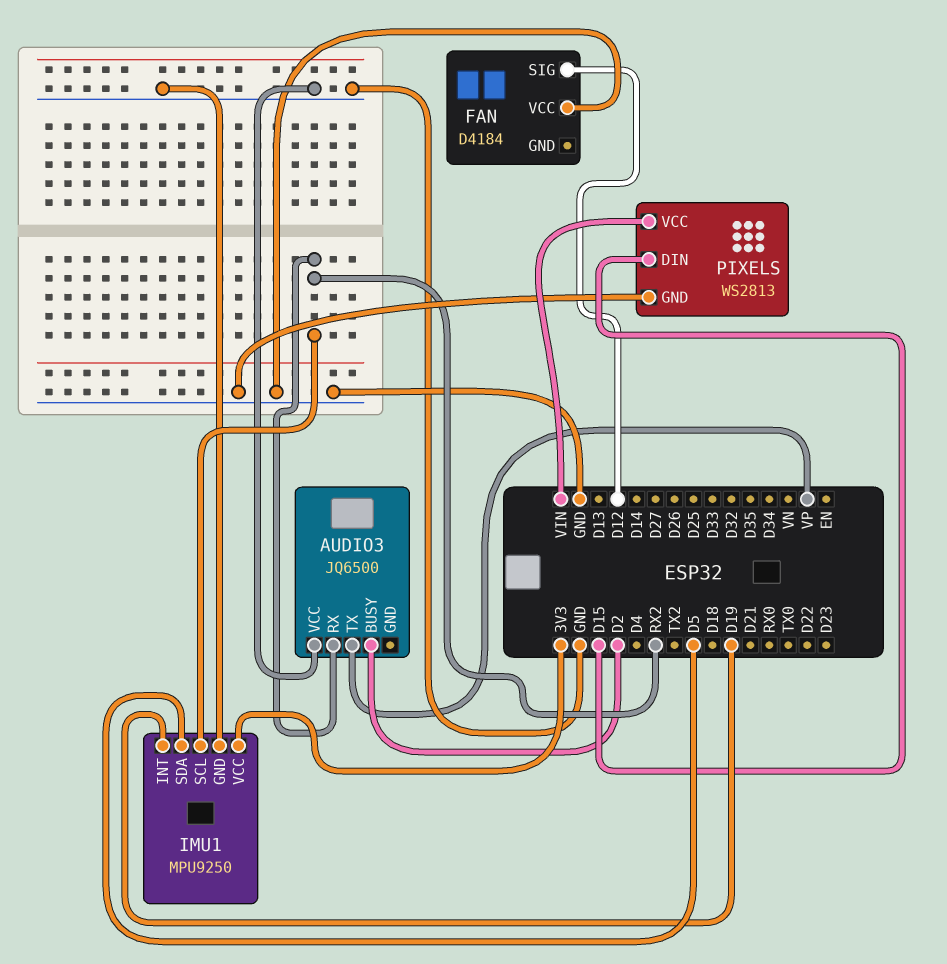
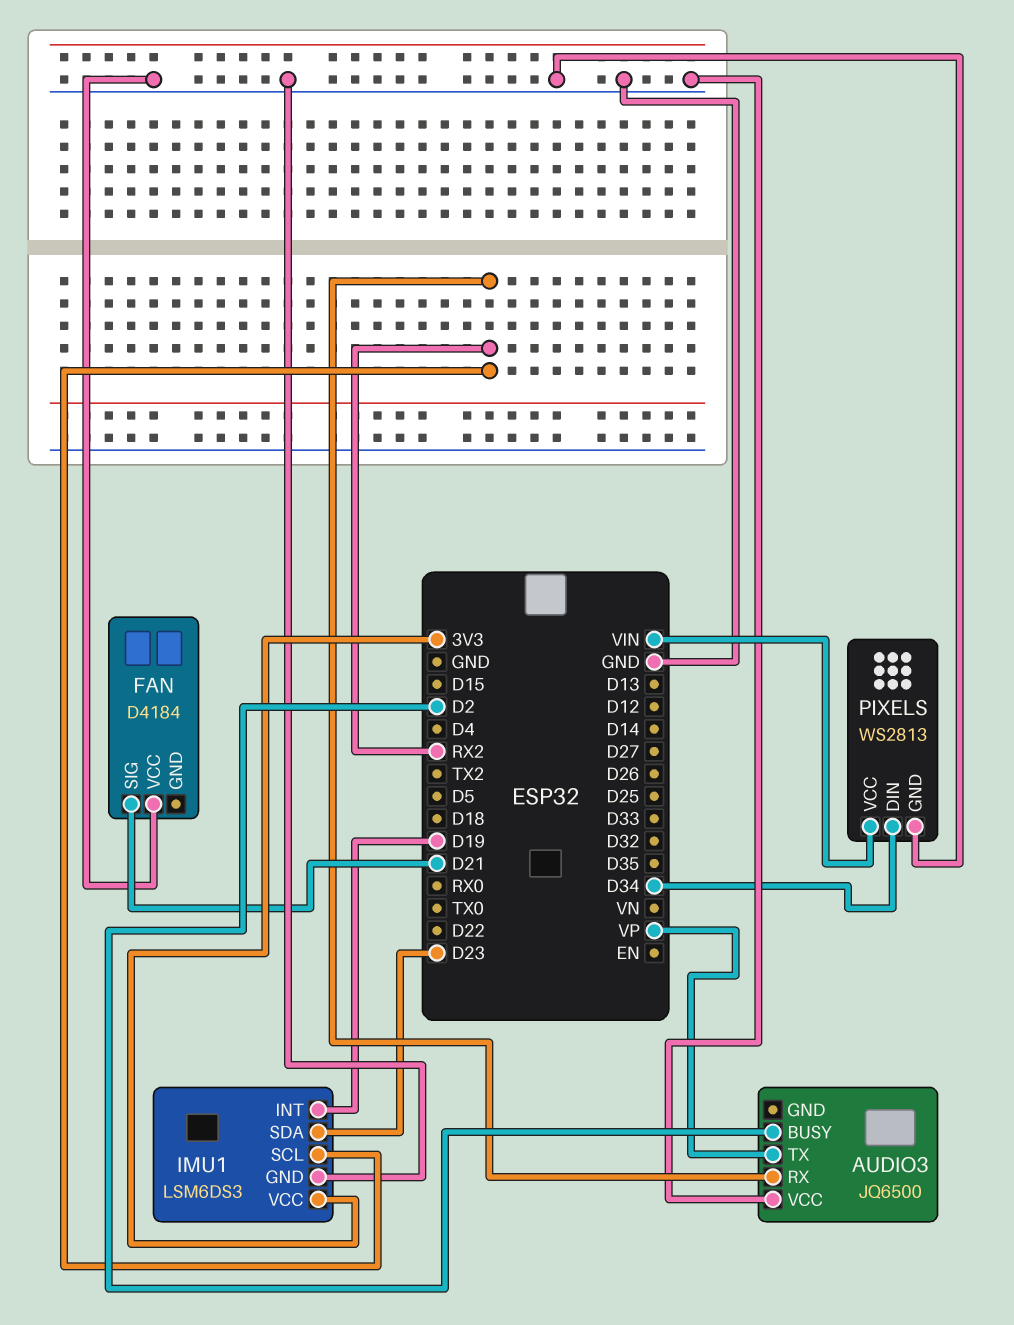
FAN pin SIG: D12 -> D21
IMU1: MPU9250 -> LSM6DS3
IMU1 pin SDA: D5 -> D23
PIXELS pin DIN: D15 -> D34

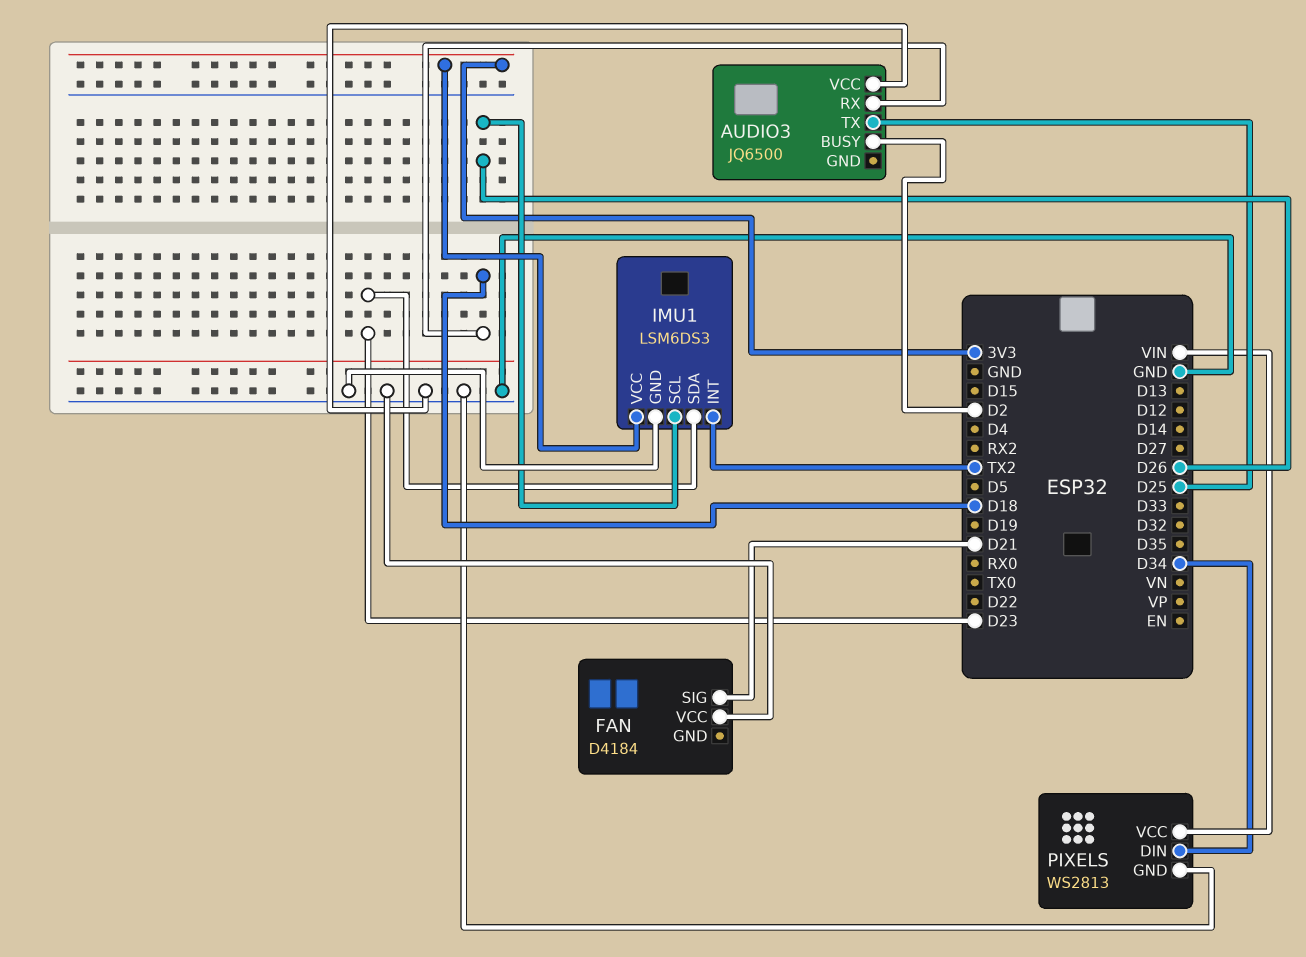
AUDIO3 pin RX: RX2 -> D18
AUDIO3 pin TX: VP -> D25
IMU1 pin INT: D19 -> TX2
IMU1 pin SCL: RX2 -> D26

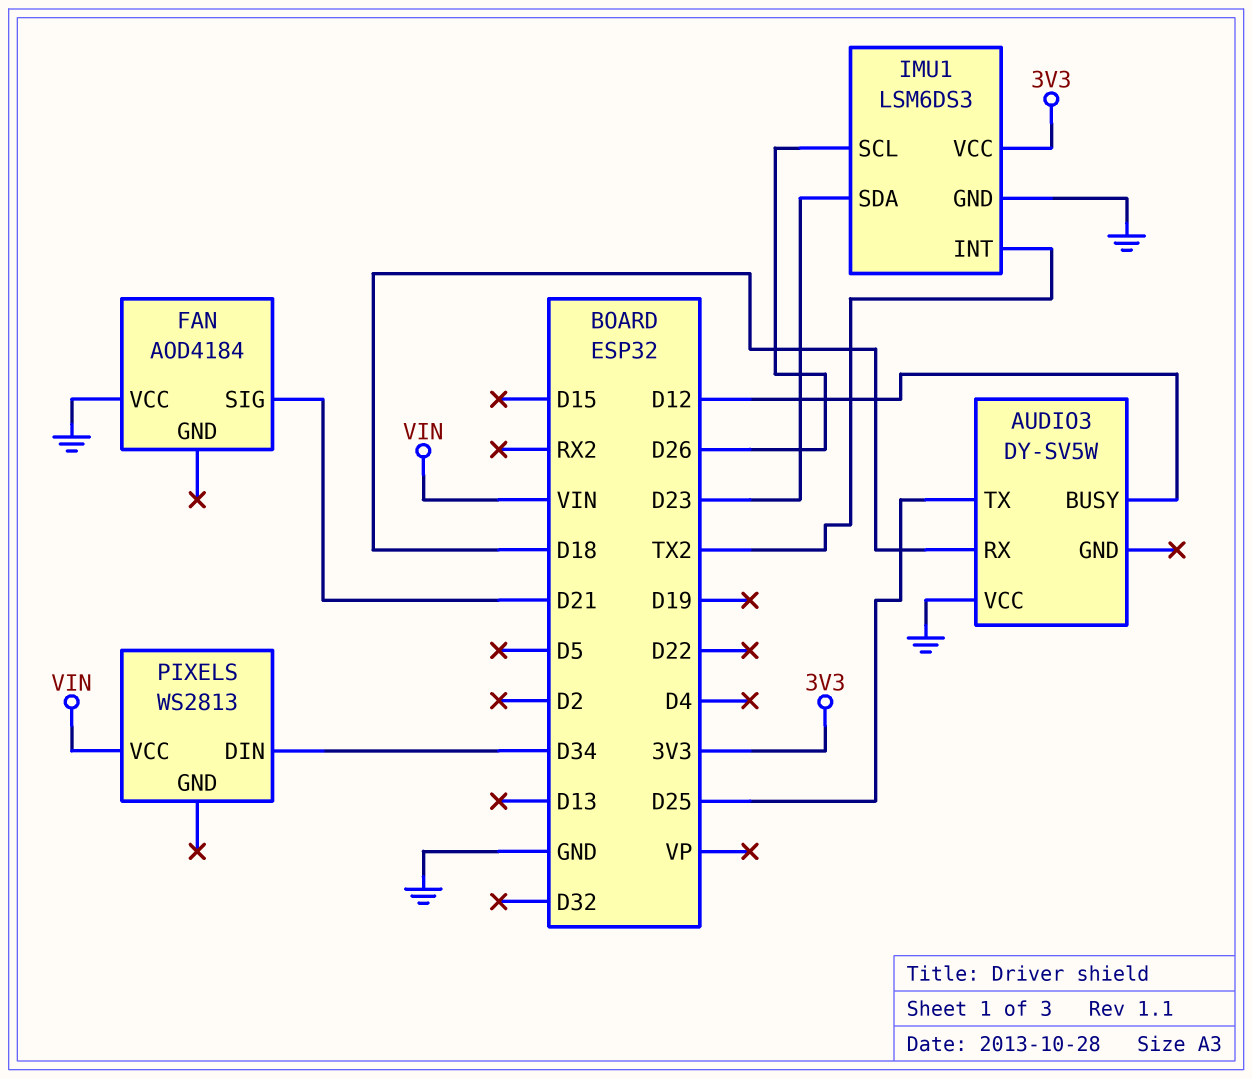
AUDIO3: JQ6500 -> DY-SV5W
AUDIO3 pin BUSY: D2 -> D12
FAN: D4184 -> AOD4184
PIXELS pin GND: GND -> none

